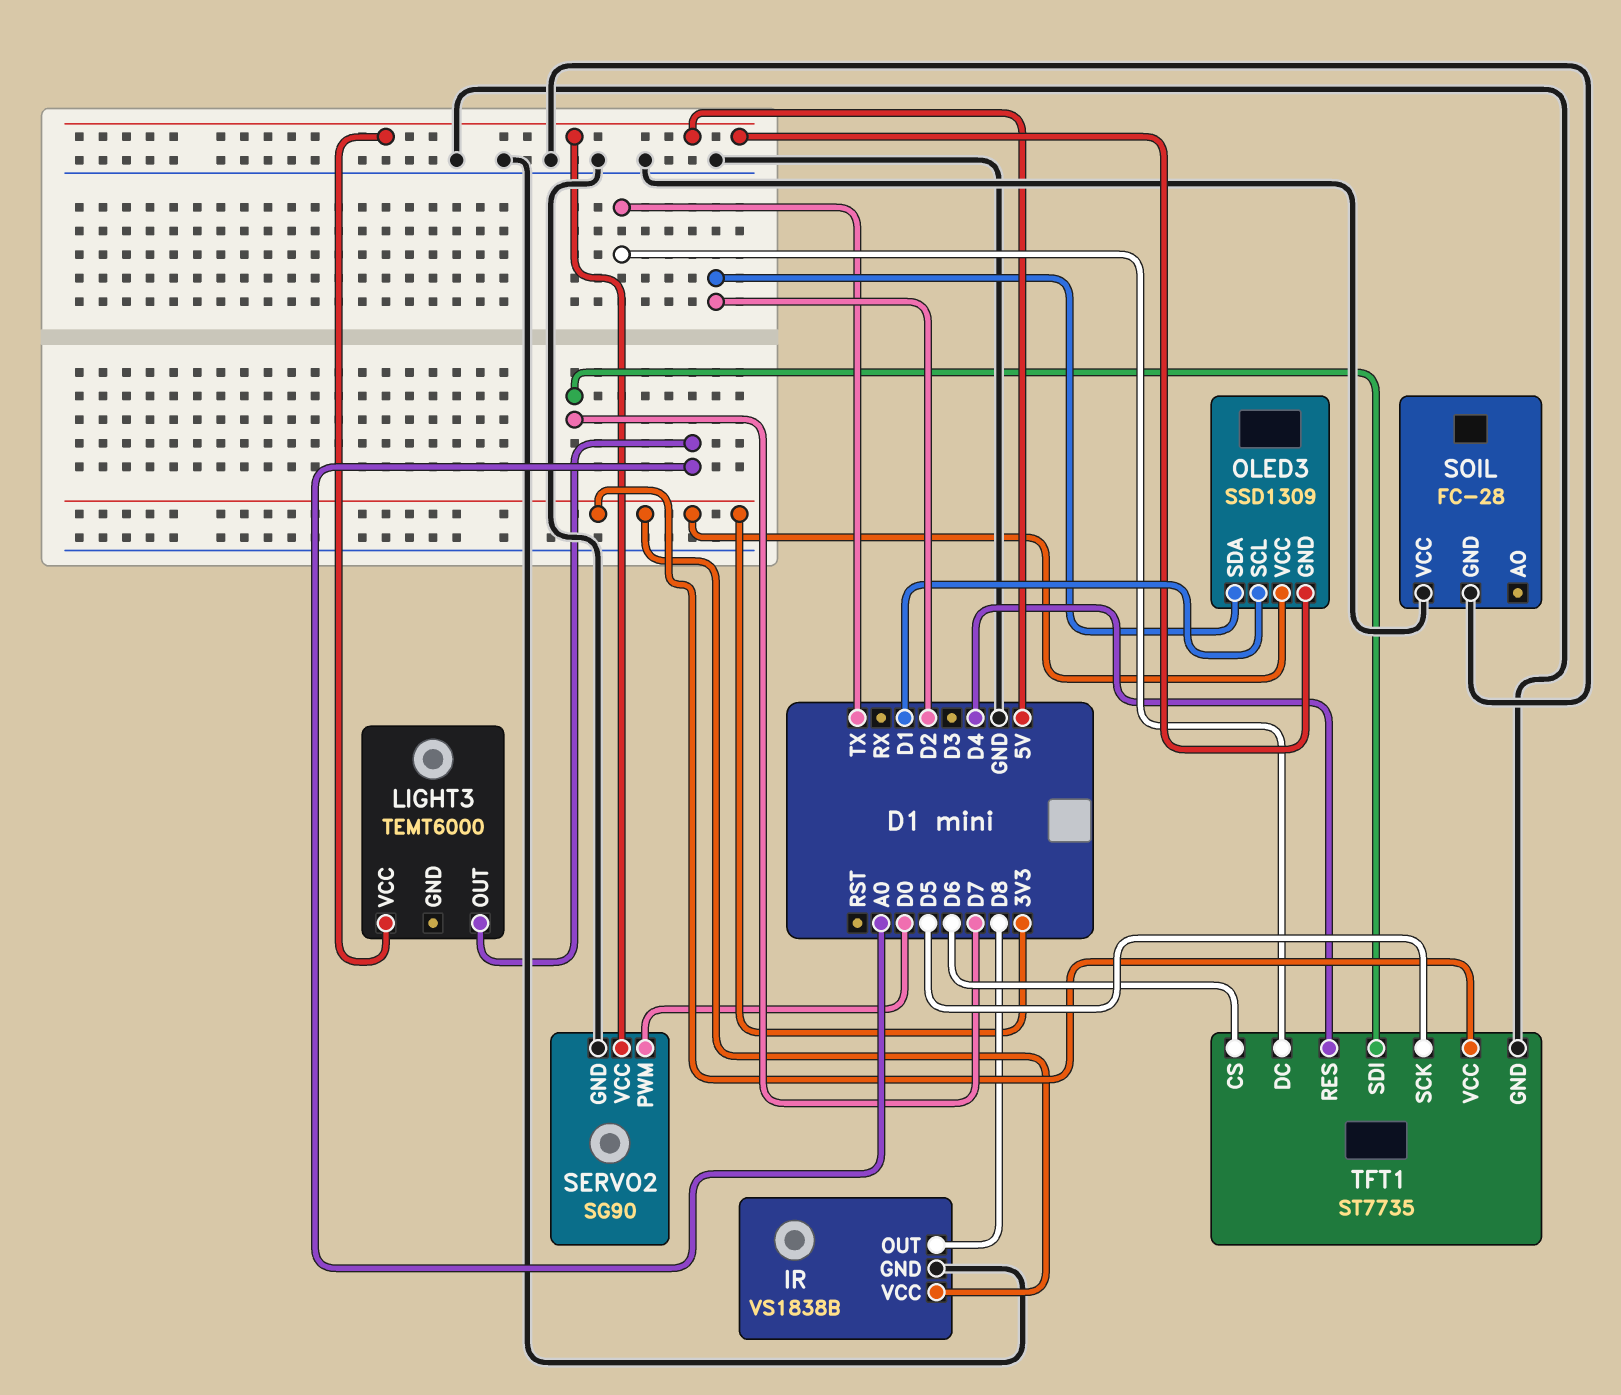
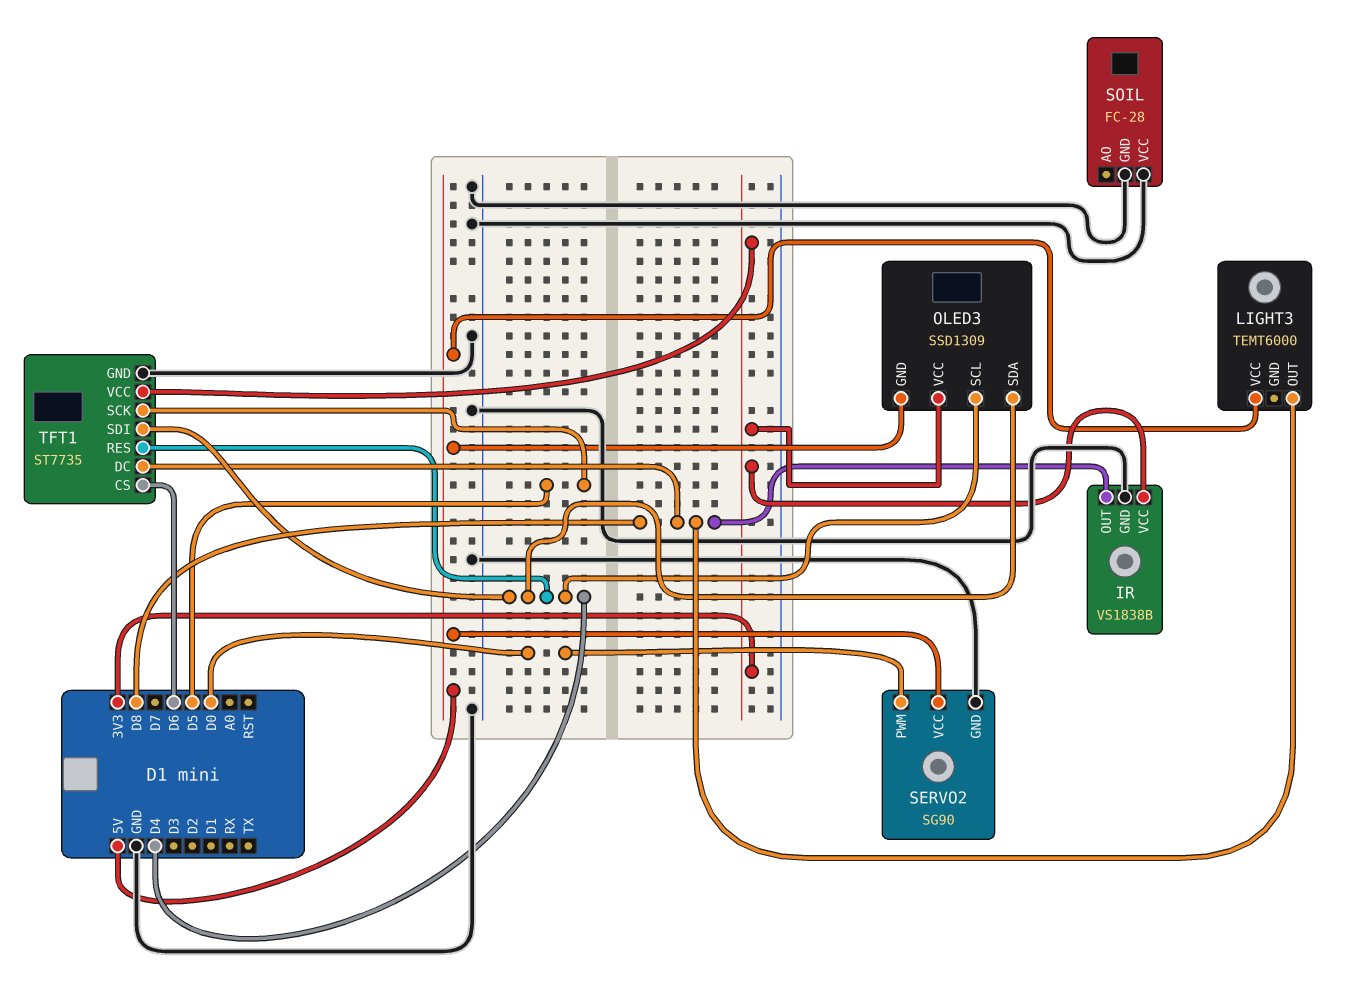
LIGHT3 pin OUT: A0 -> D8
OLED3 pin SCL: D1 -> D4
OLED3 pin SDA: D2 -> D4
TFT1 pin DC: TX -> D8
TFT1 pin SDI: D7 -> D4

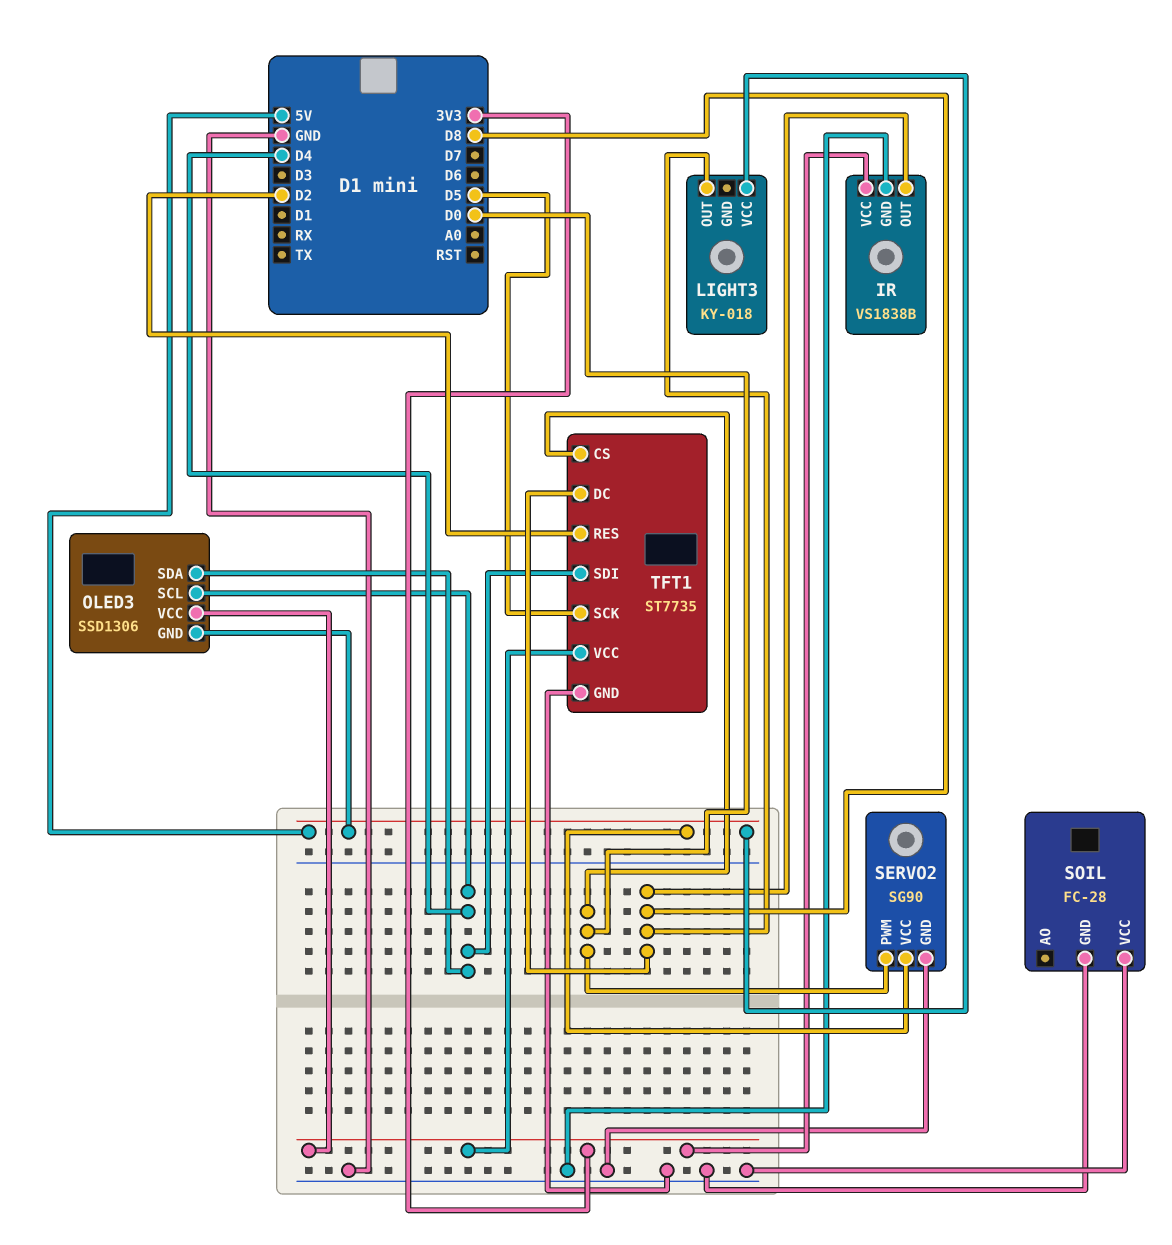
LIGHT3: TEMT6000 -> KY-018
OLED3: SSD1309 -> SSD1306
TFT1 pin CS: D6 -> D0
TFT1 pin RES: D4 -> D2

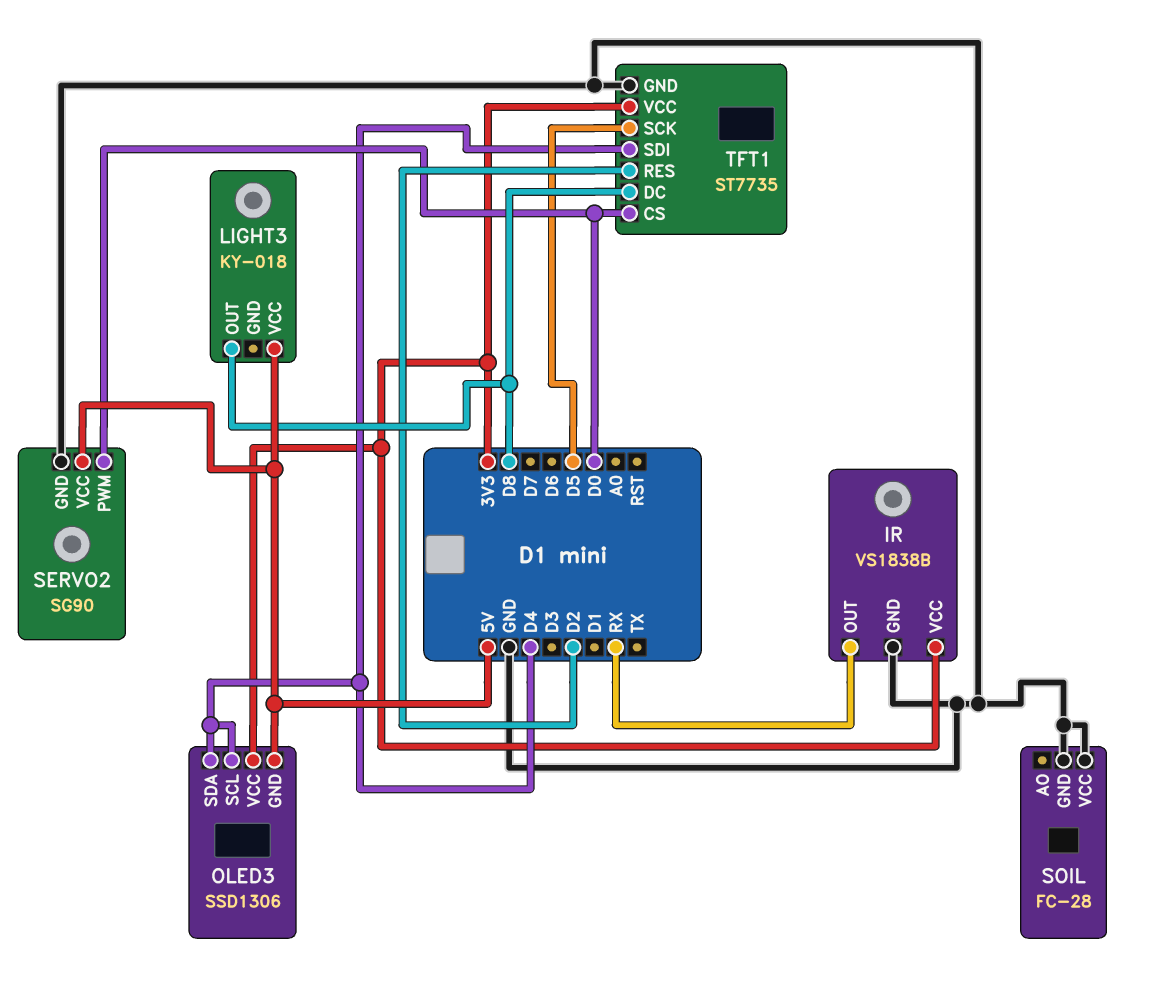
IR pin OUT: D8 -> RX

